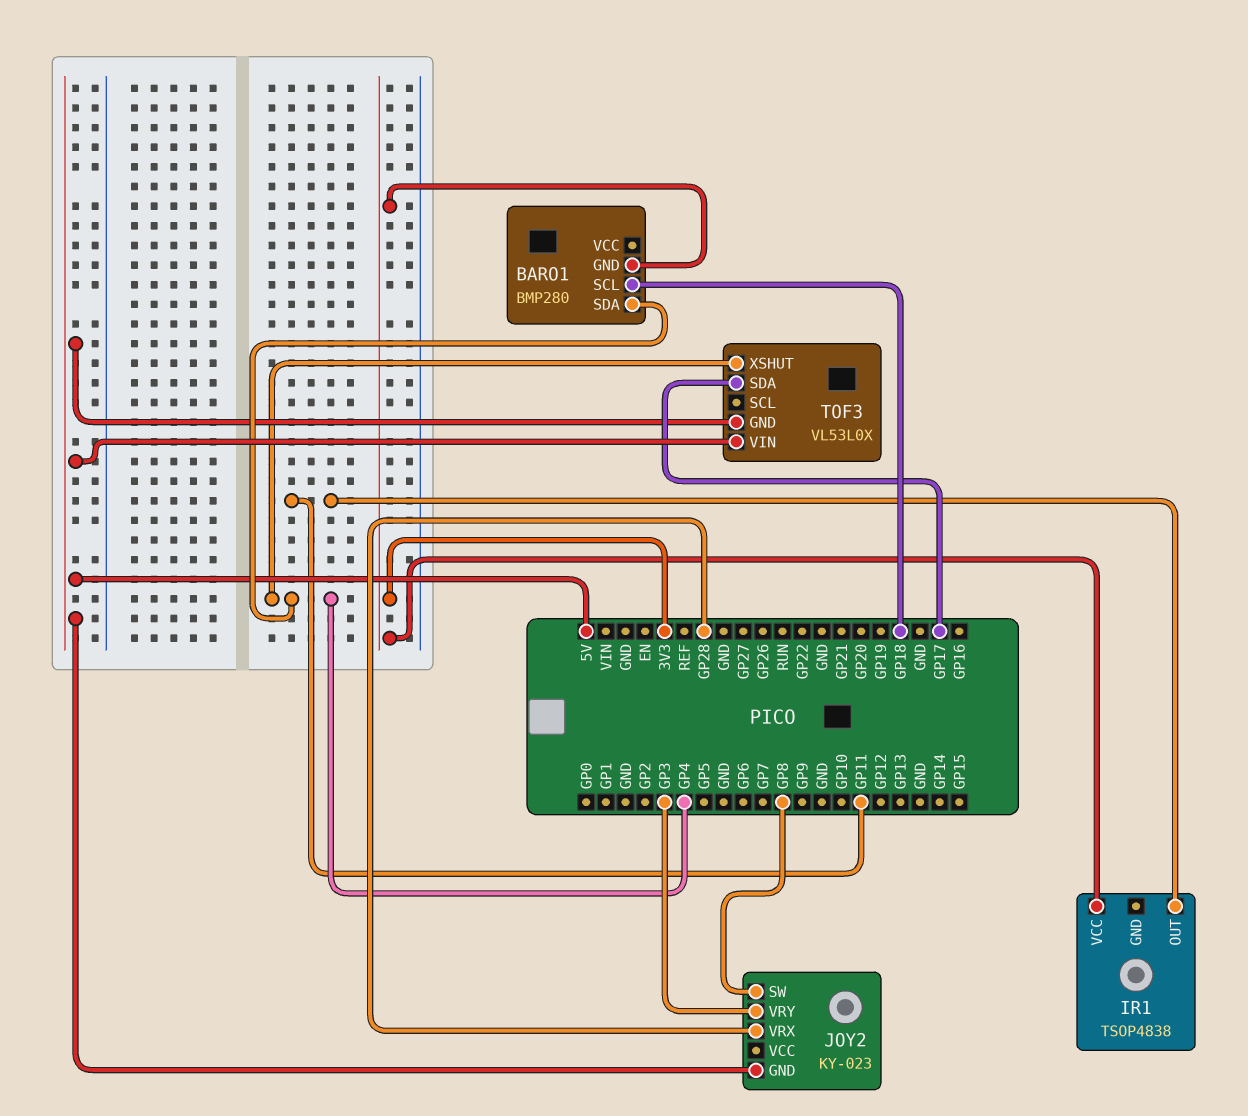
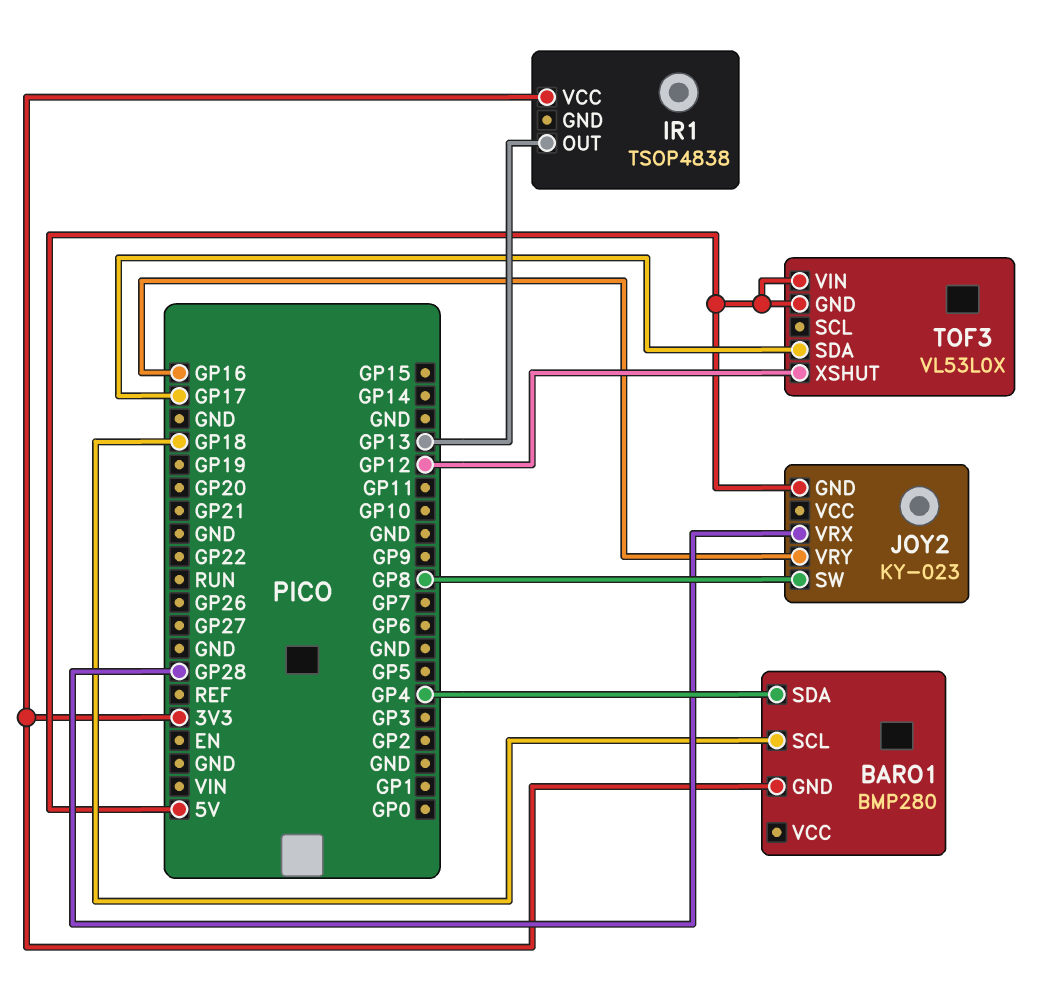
IR1 pin OUT: GP11 -> GP13
JOY2 pin VRY: GP3 -> GP16
TOF3 pin XSHUT: GP4 -> GP12

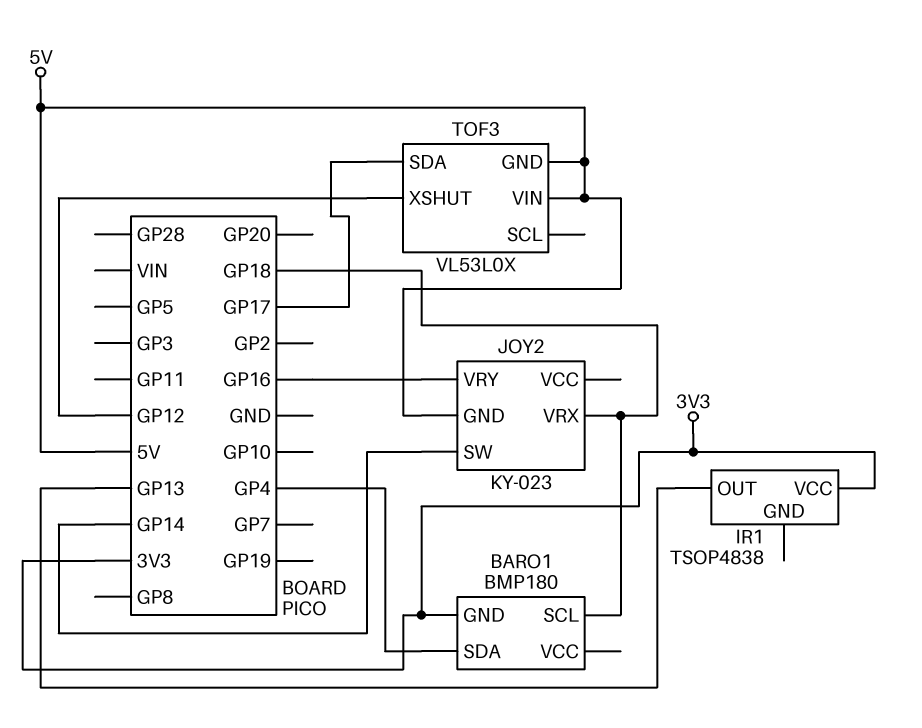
BARO1: BMP280 -> BMP180
JOY2 pin SW: GP8 -> GP14
JOY2 pin VRX: GP28 -> GP18

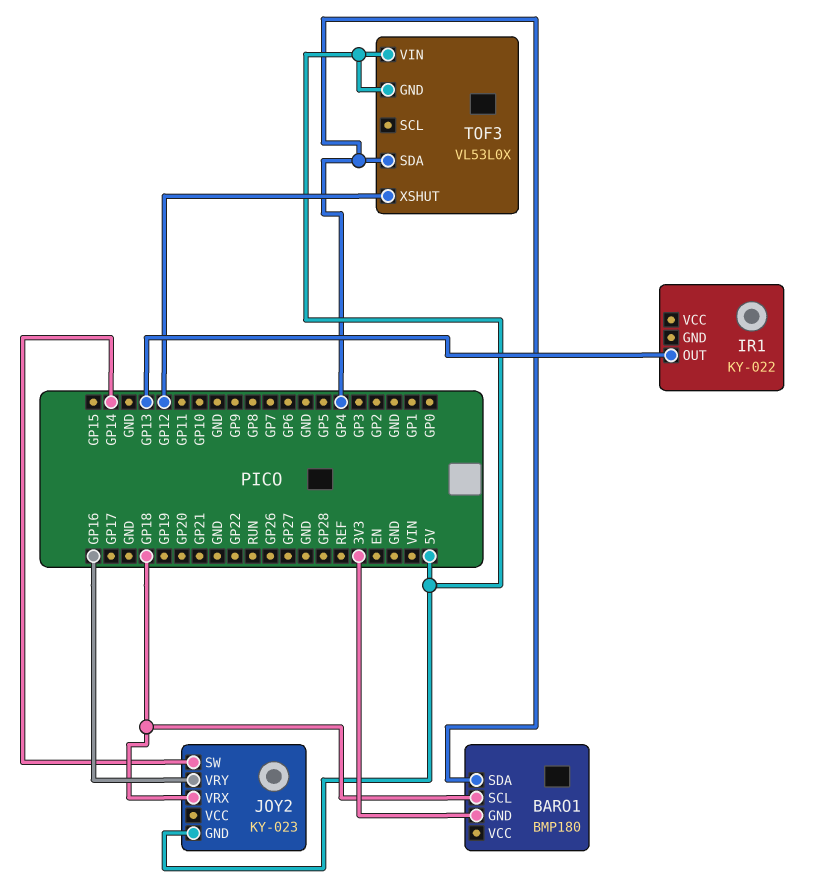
IR1: TSOP4838 -> KY-022
IR1 pin VCC: 3V3 -> none
TOF3 pin SDA: GP17 -> GP4

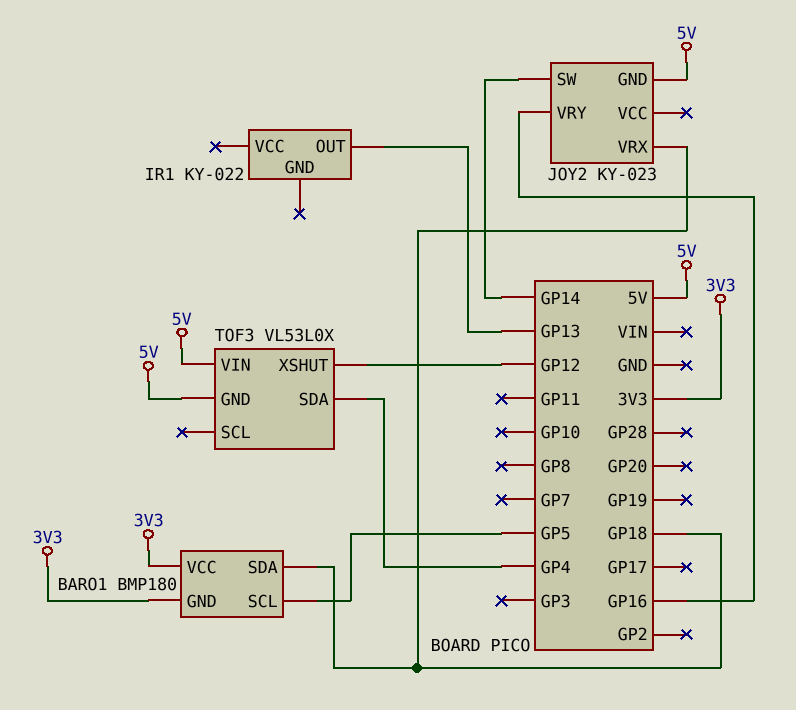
BARO1 pin SCL: GP18 -> GP5
BARO1 pin SDA: GP4 -> GP18
BARO1 pin VCC: none -> 3V3

